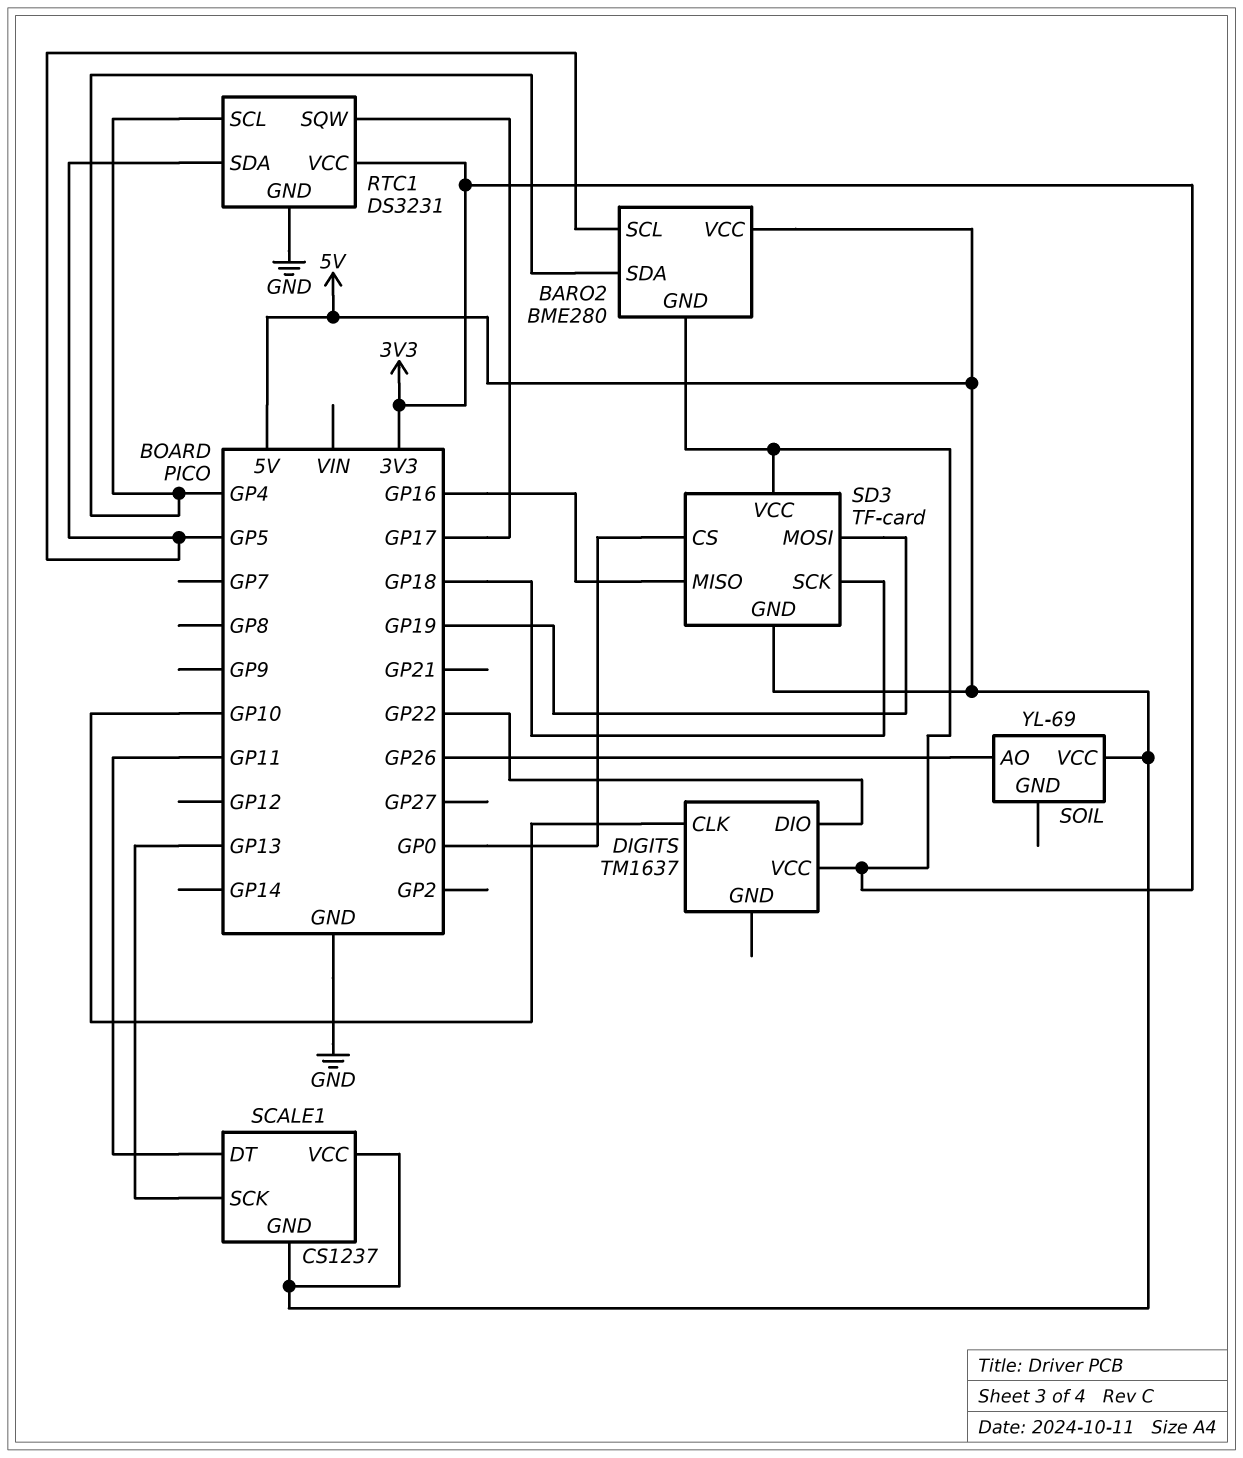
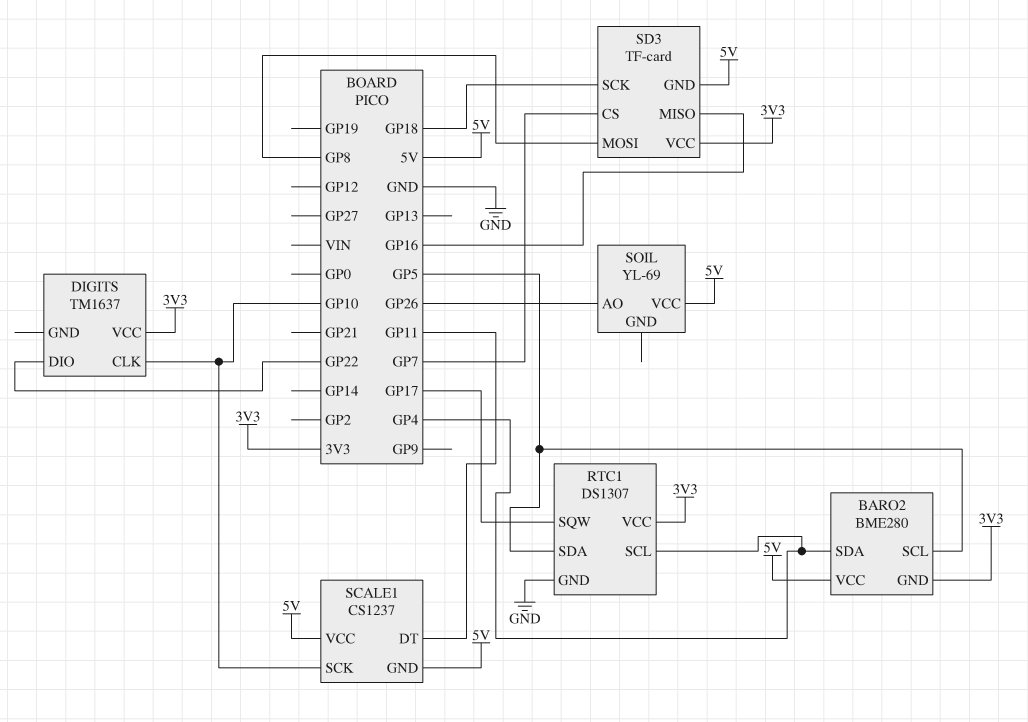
RTC1: DS3231 -> DS1307
SCALE1 pin SCK: GP13 -> GP10
SD3 pin CS: GP0 -> GP7
SD3 pin MOSI: GP19 -> GP8

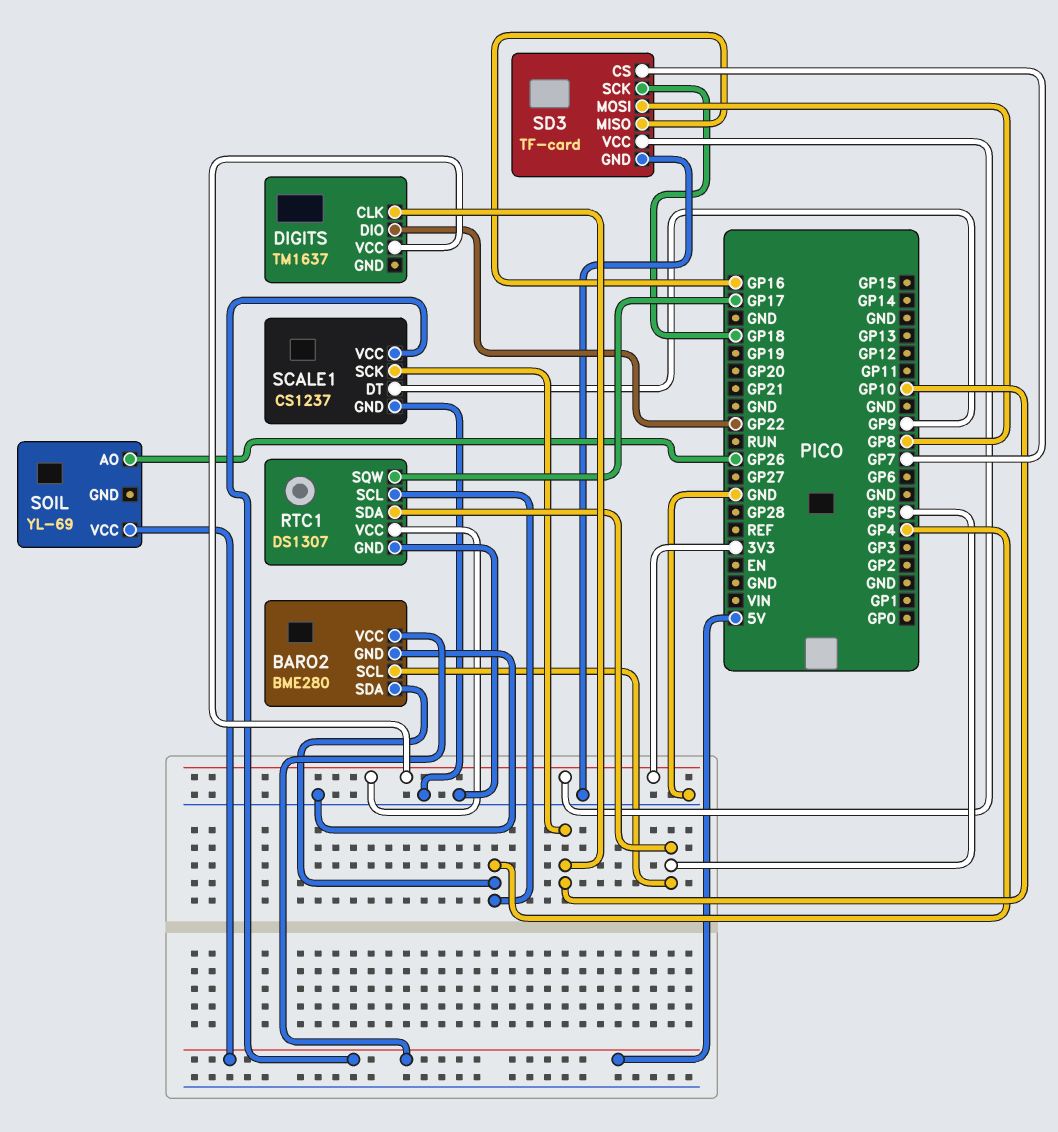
BARO2 pin GND: 3V3 -> GND
SCALE1 pin DT: GP11 -> GP9
SCALE1 pin GND: 5V -> GND
SD3 pin GND: 5V -> GND

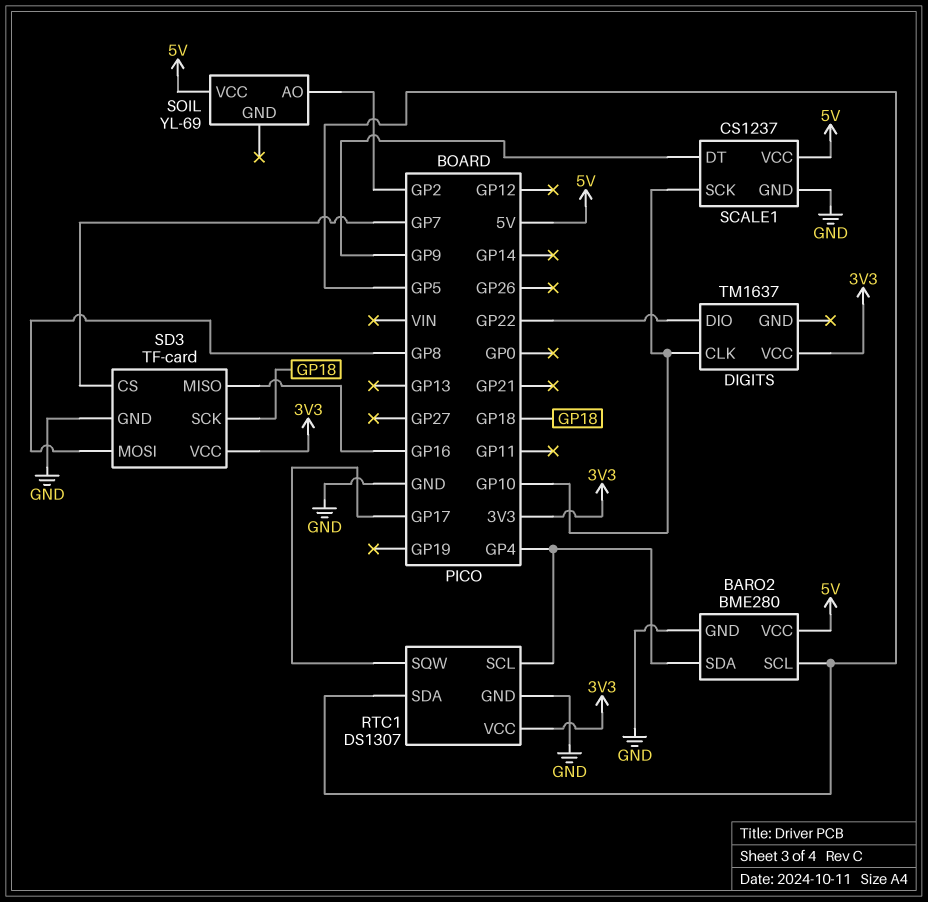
SOIL pin AO: GP26 -> GP2

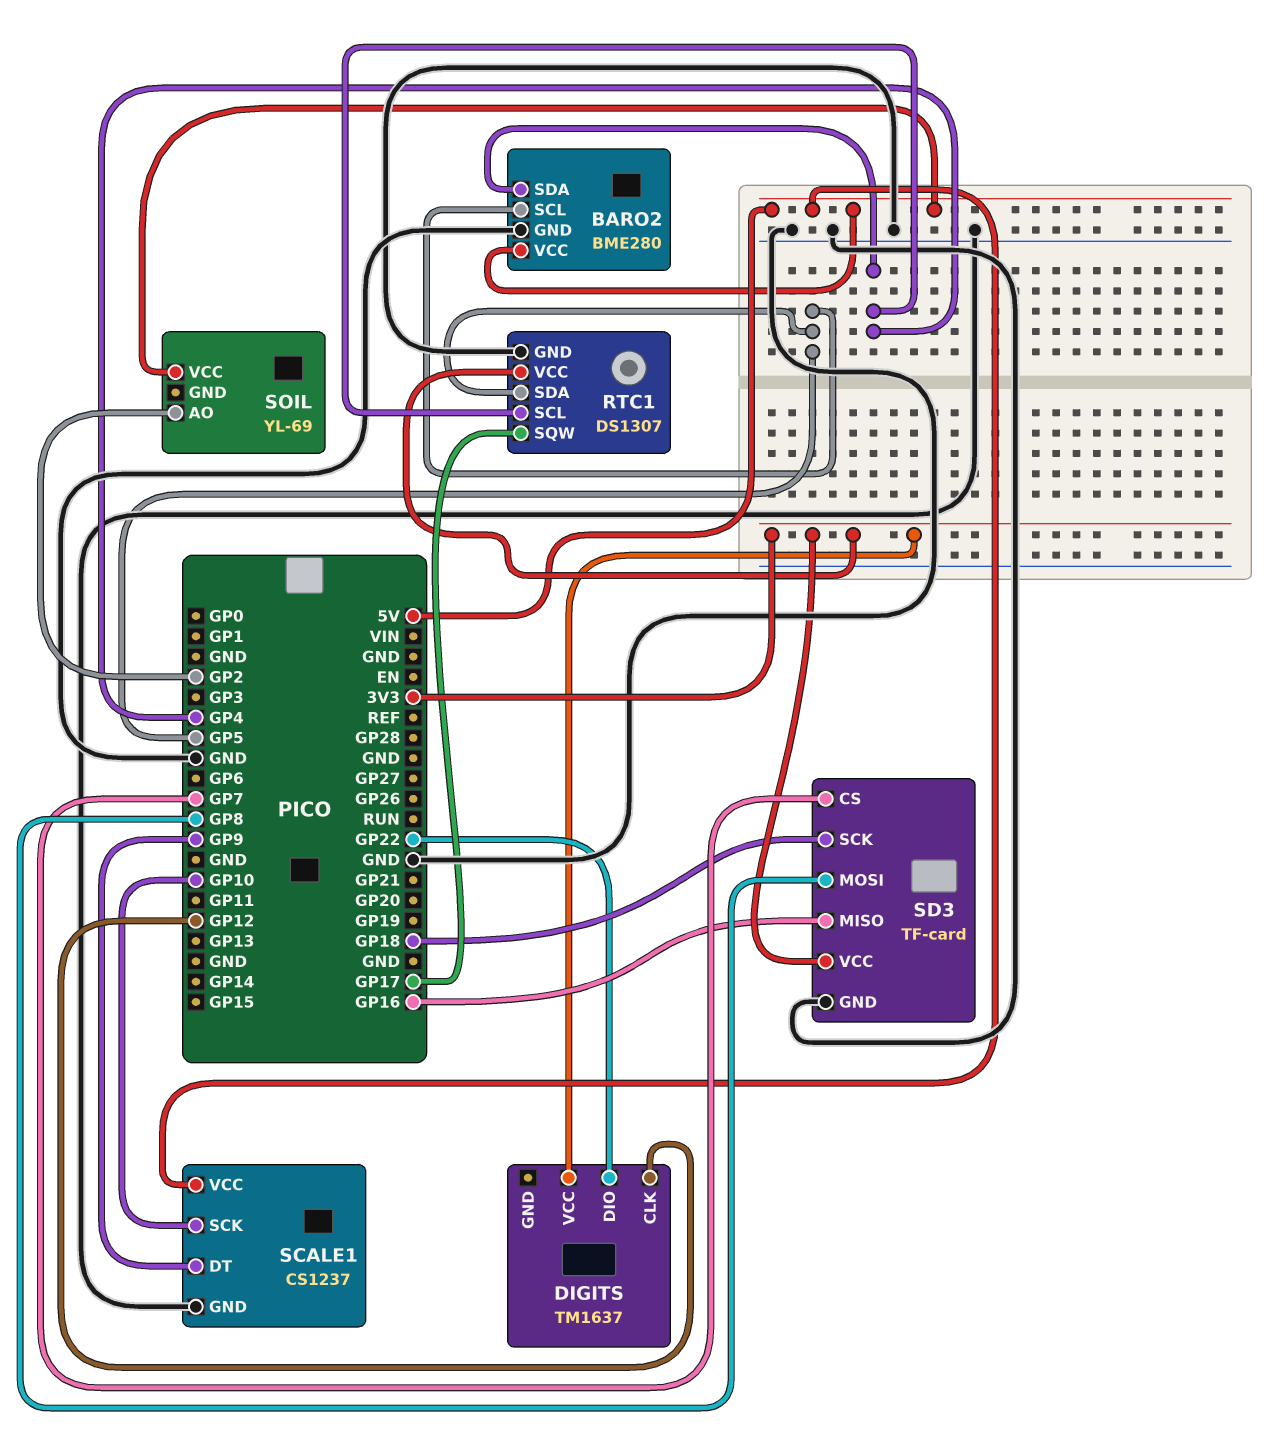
DIGITS pin CLK: GP10 -> GP12

